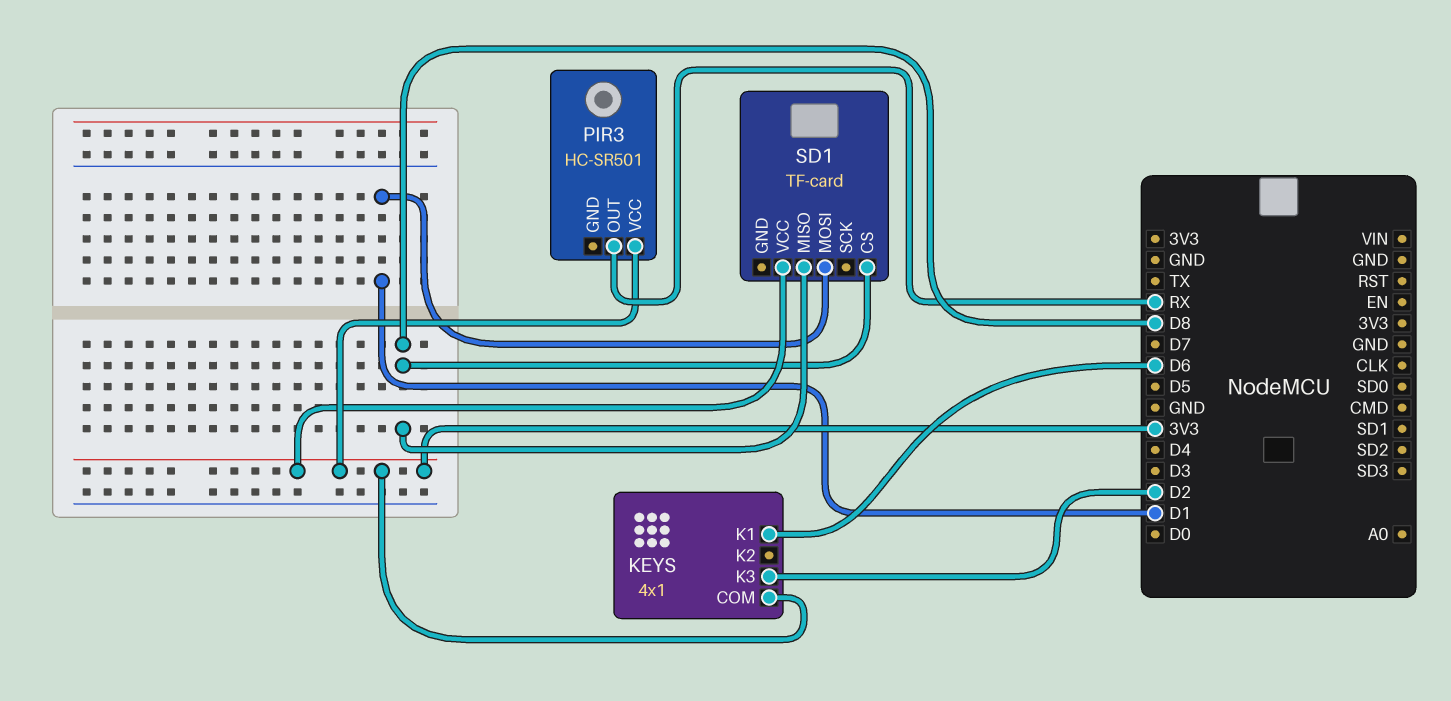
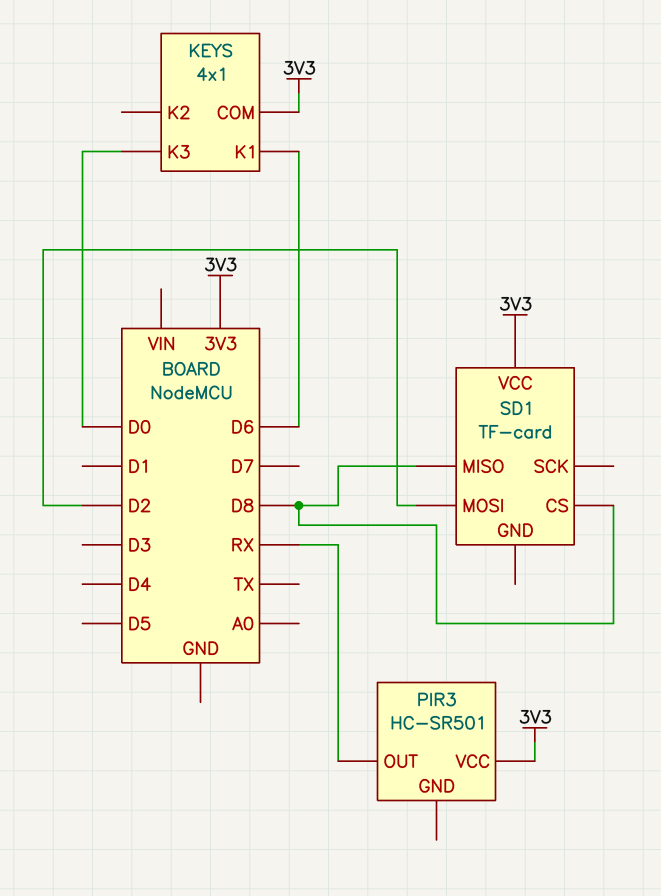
KEYS pin K3: D2 -> D0
SD1 pin MOSI: D1 -> D2

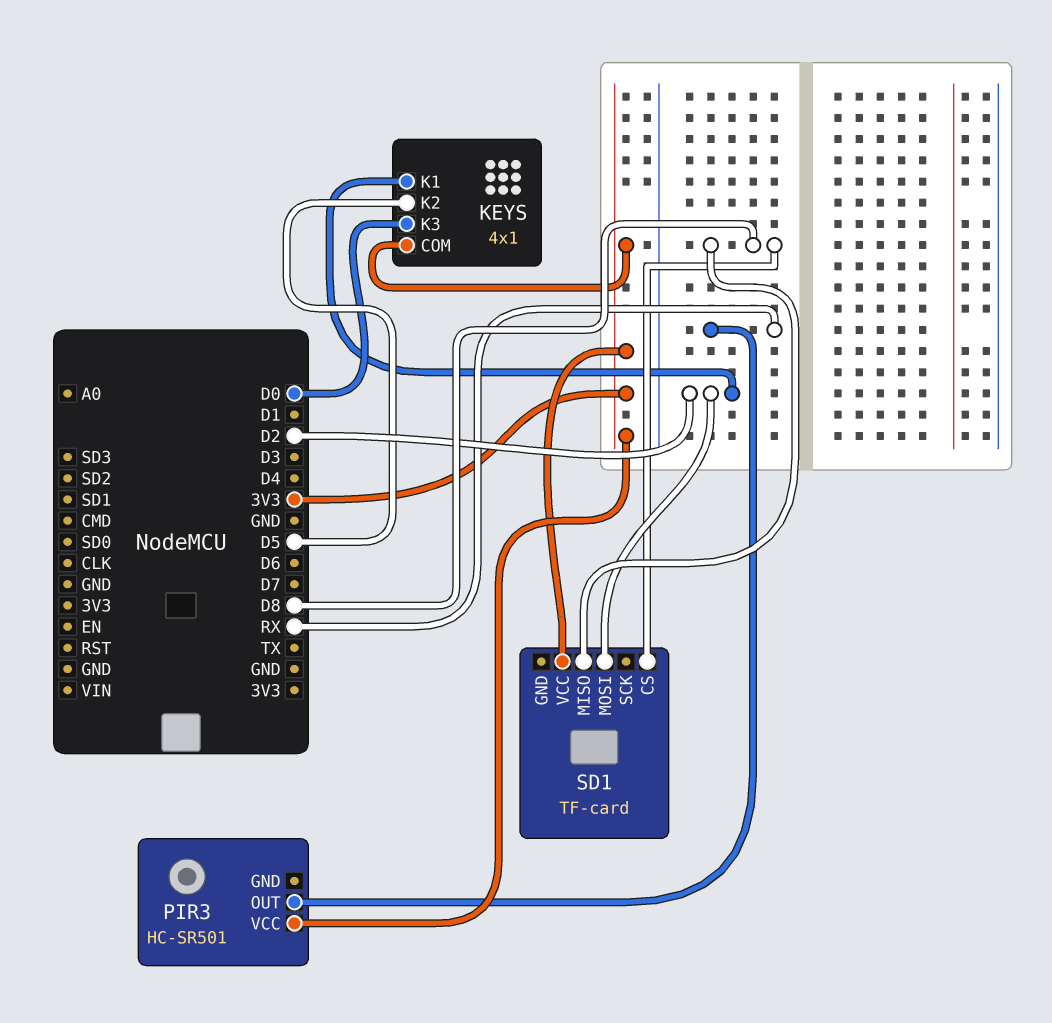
KEYS pin K1: D6 -> D2
KEYS pin K2: none -> D5

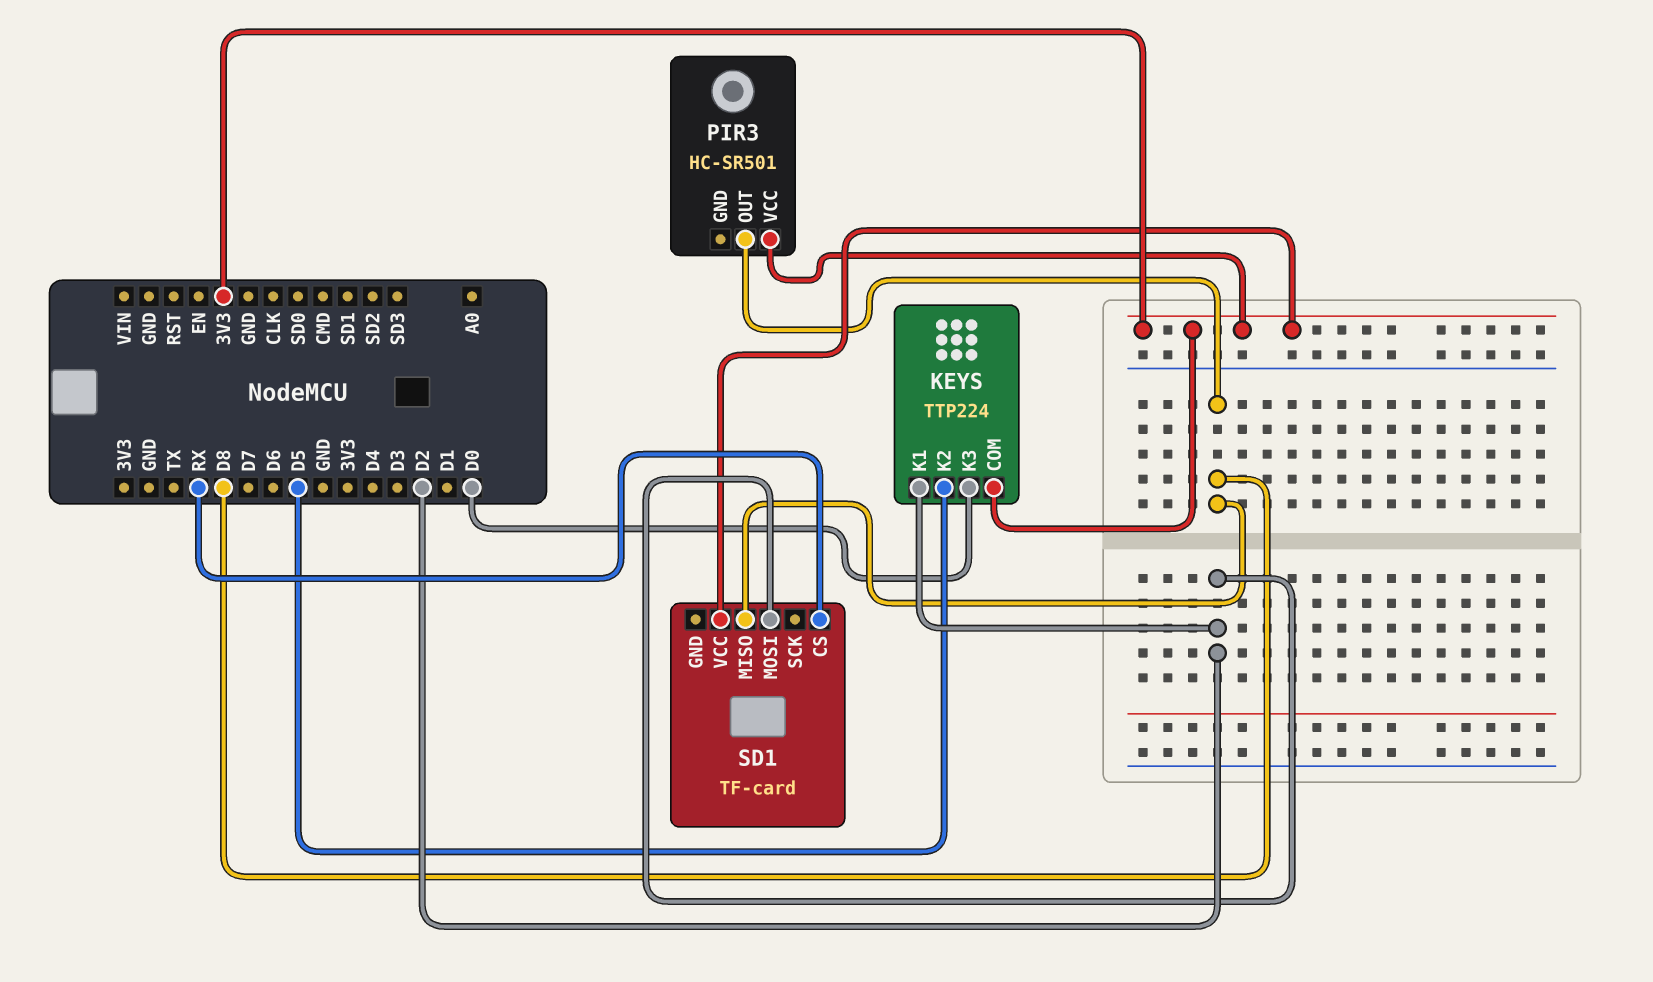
KEYS: 4x1 -> TTP224
PIR3 pin OUT: RX -> D8
SD1 pin CS: D8 -> RX

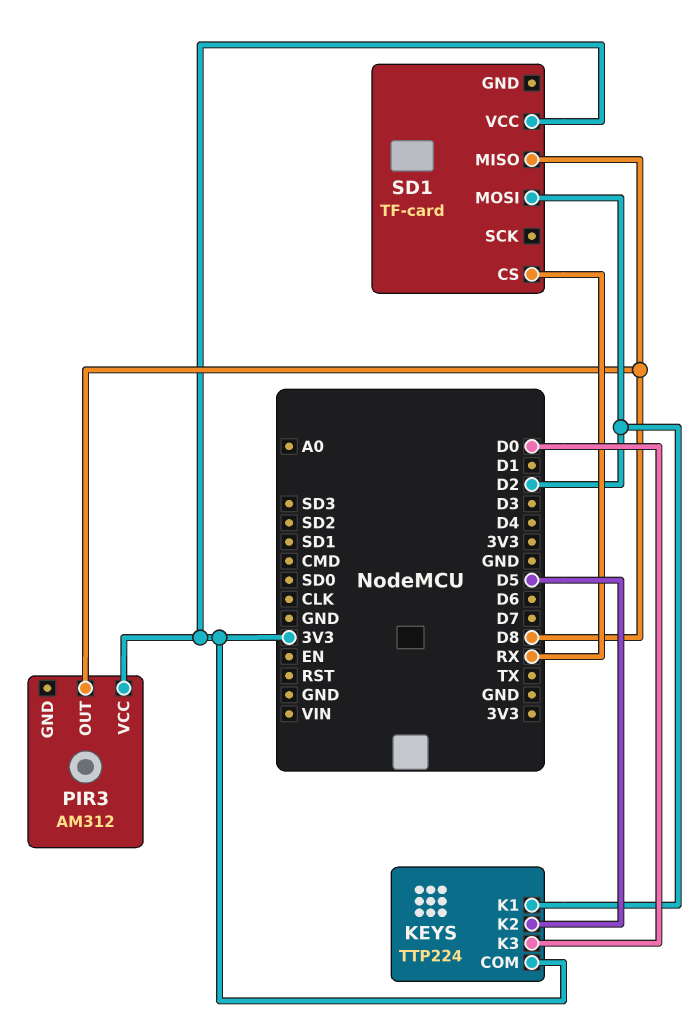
PIR3: HC-SR501 -> AM312

